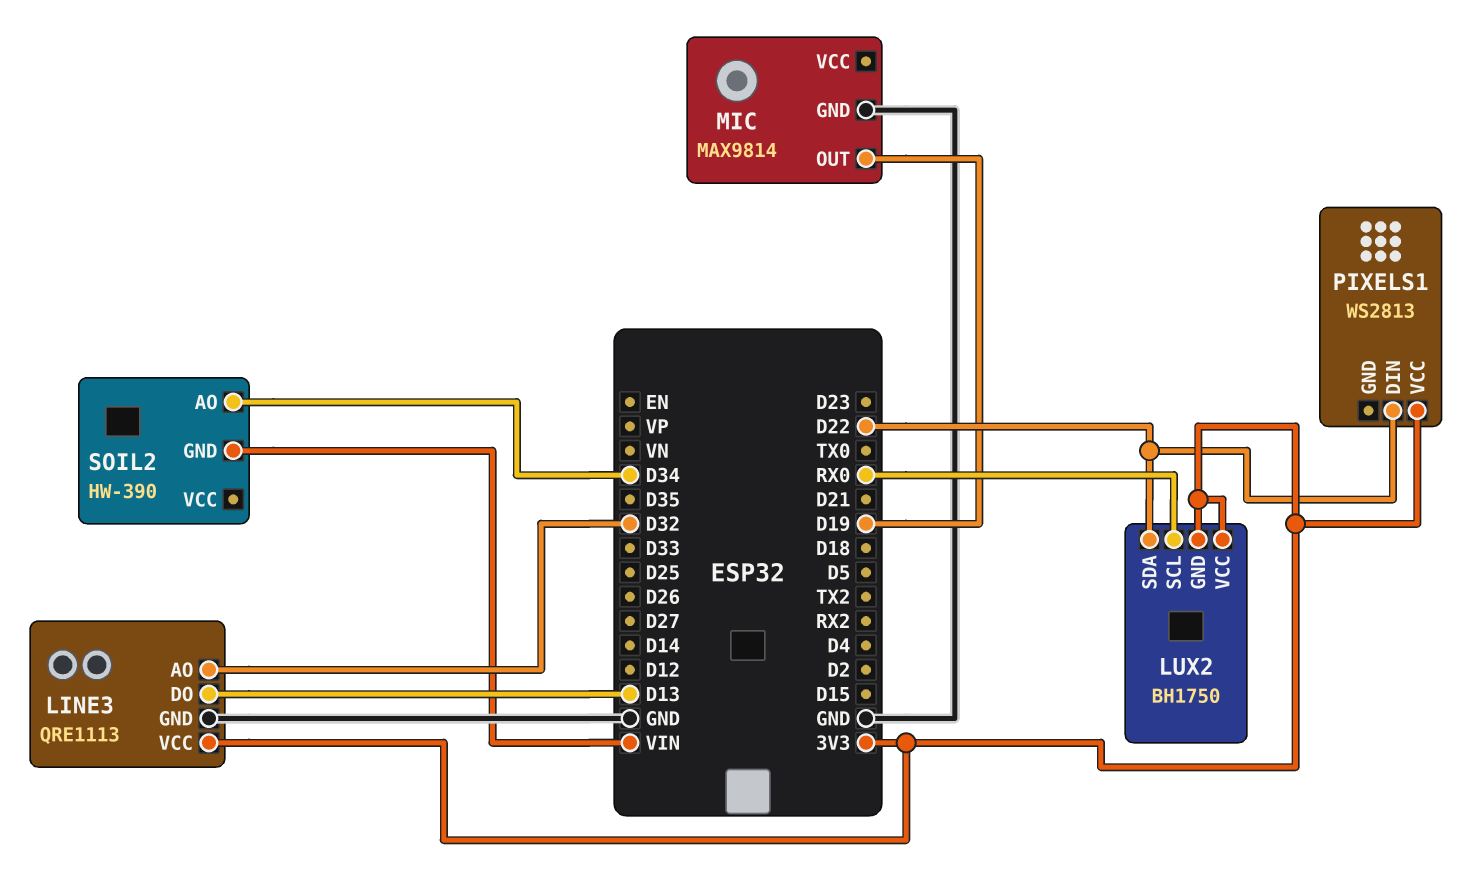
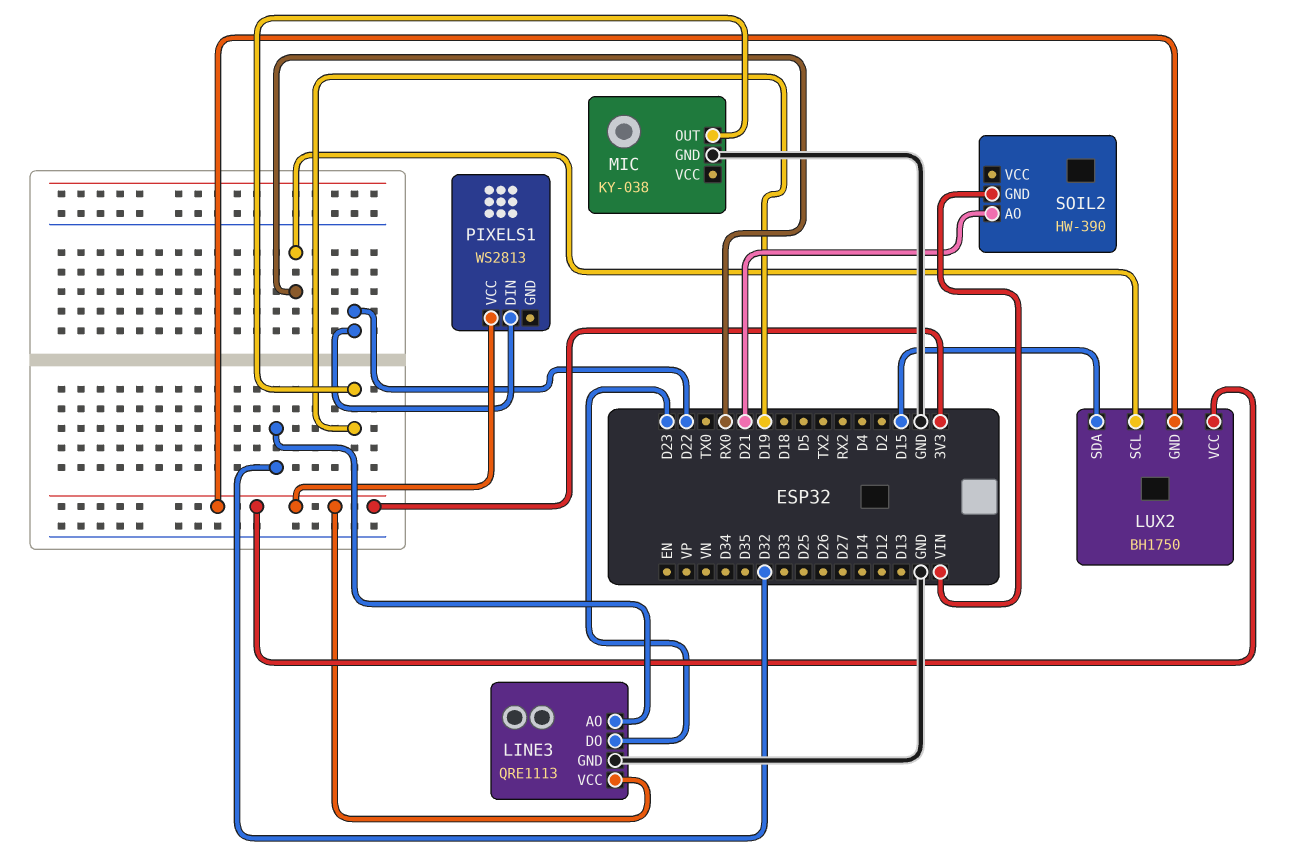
LINE3 pin DO: D13 -> D23
LUX2 pin SDA: D22 -> D15
MIC: MAX9814 -> KY-038
SOIL2 pin AO: D34 -> D21

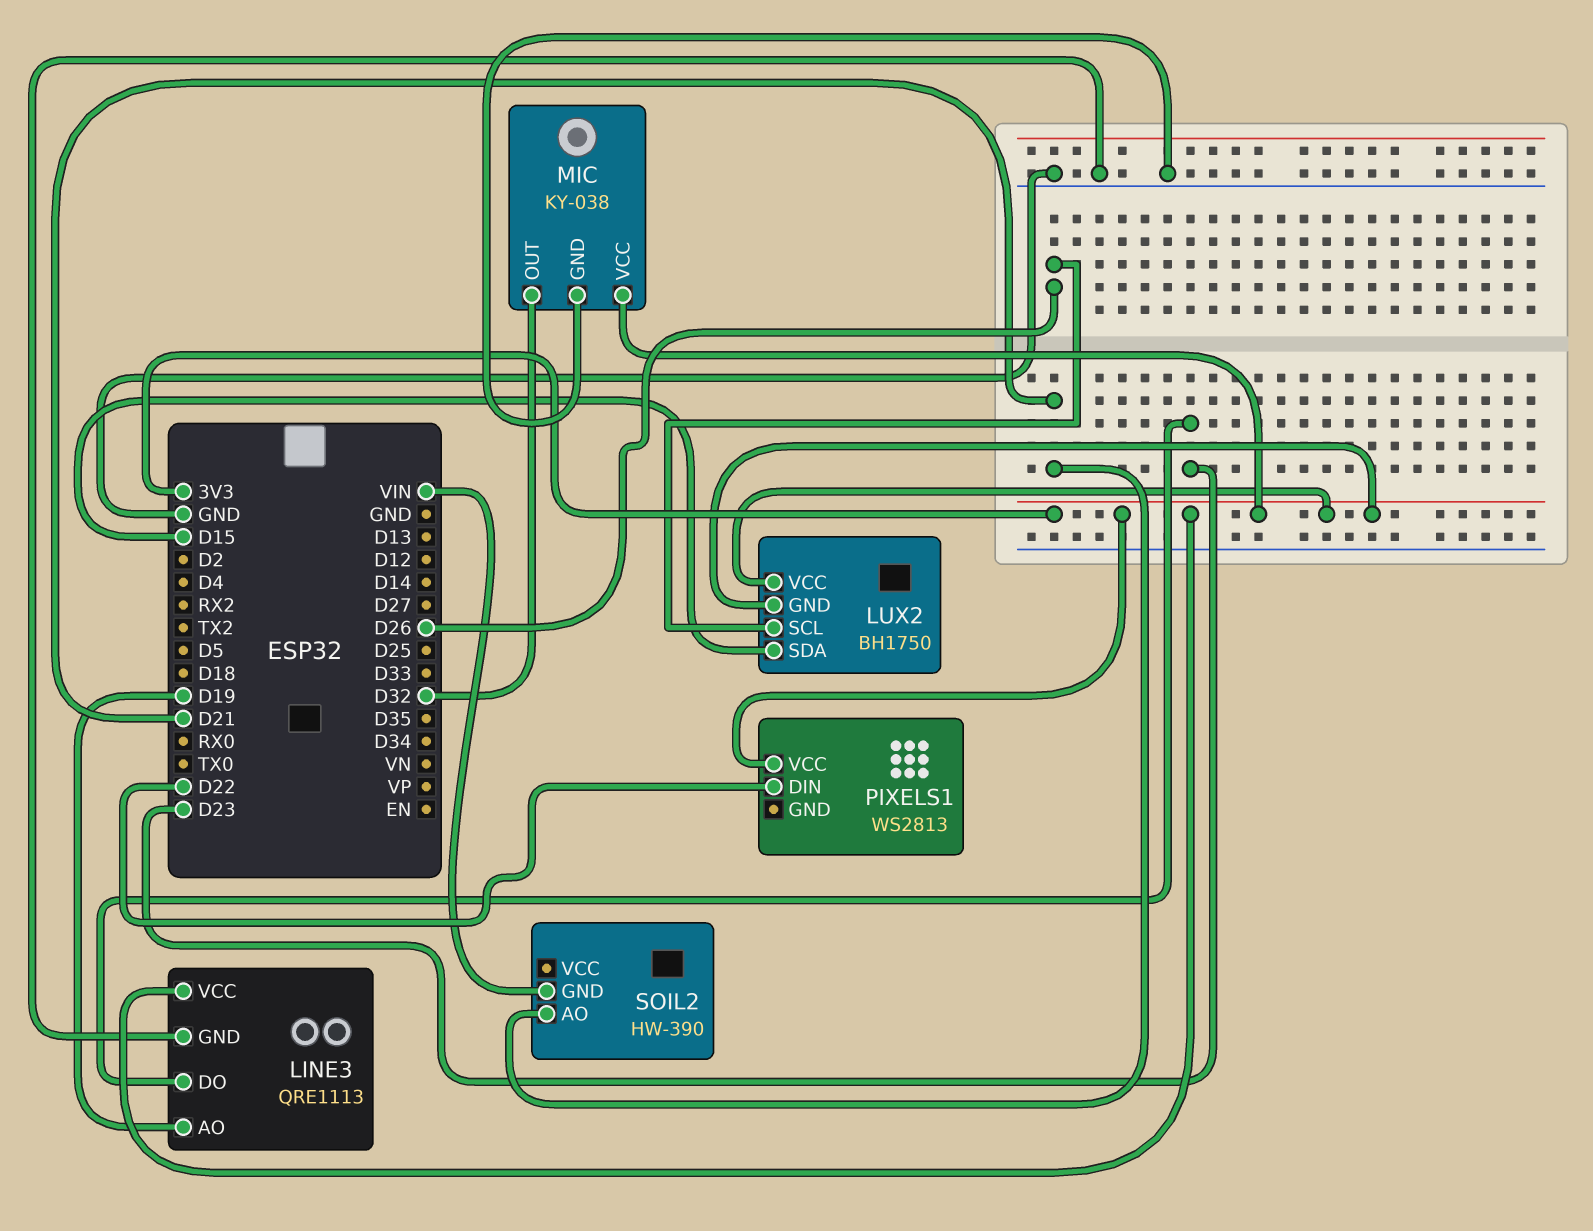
LINE3 pin AO: D32 -> D19
LUX2 pin SCL: RX0 -> D26
MIC pin OUT: D19 -> D32
MIC pin VCC: none -> 3V3

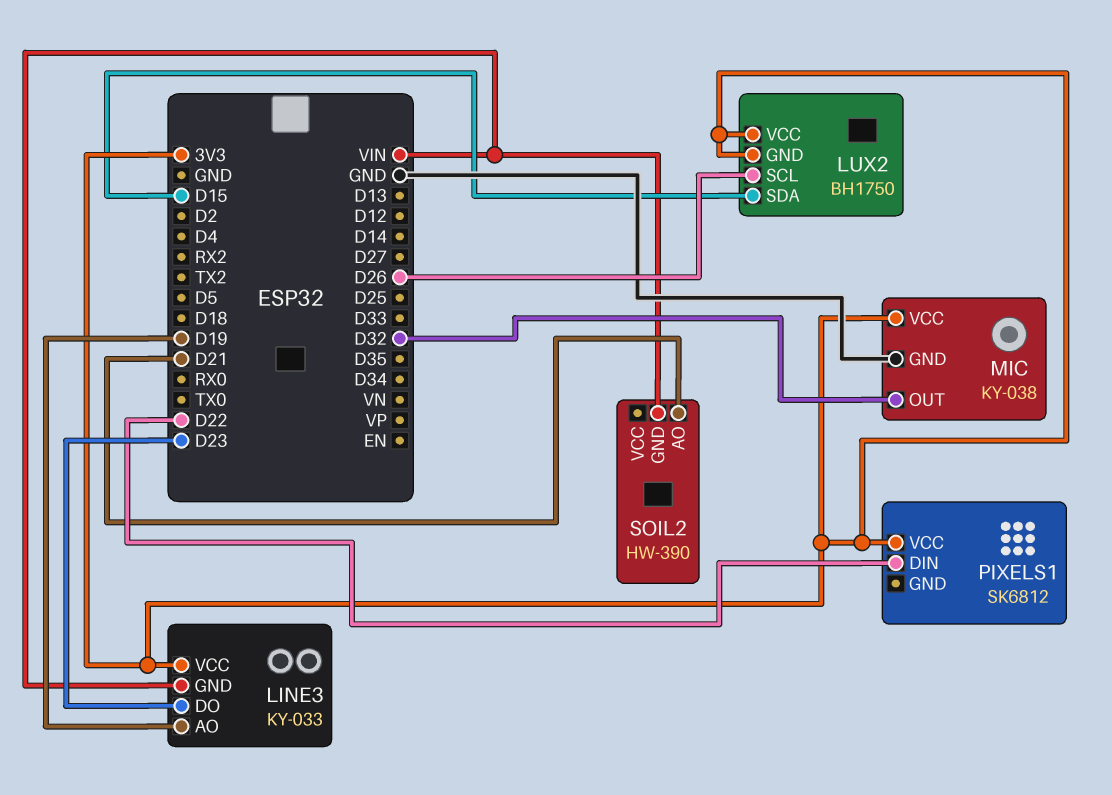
LINE3: QRE1113 -> KY-033
LINE3 pin GND: GND -> VIN
PIXELS1: WS2813 -> SK6812

